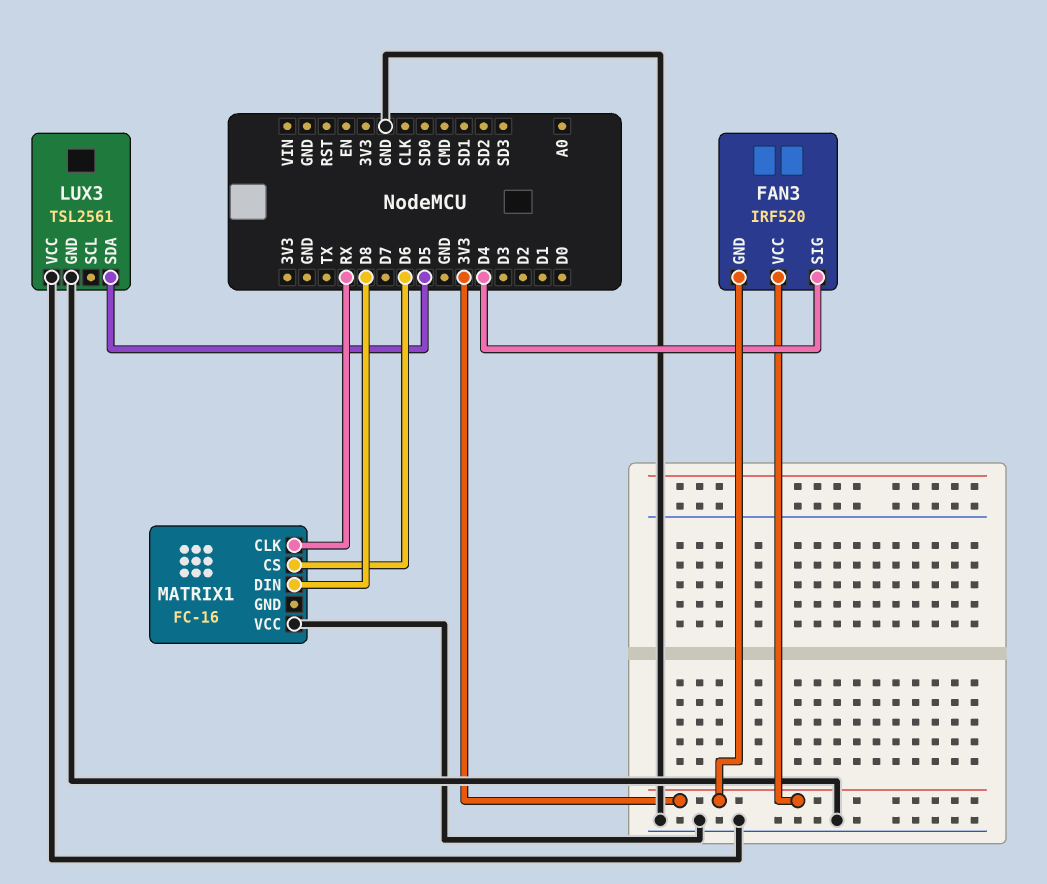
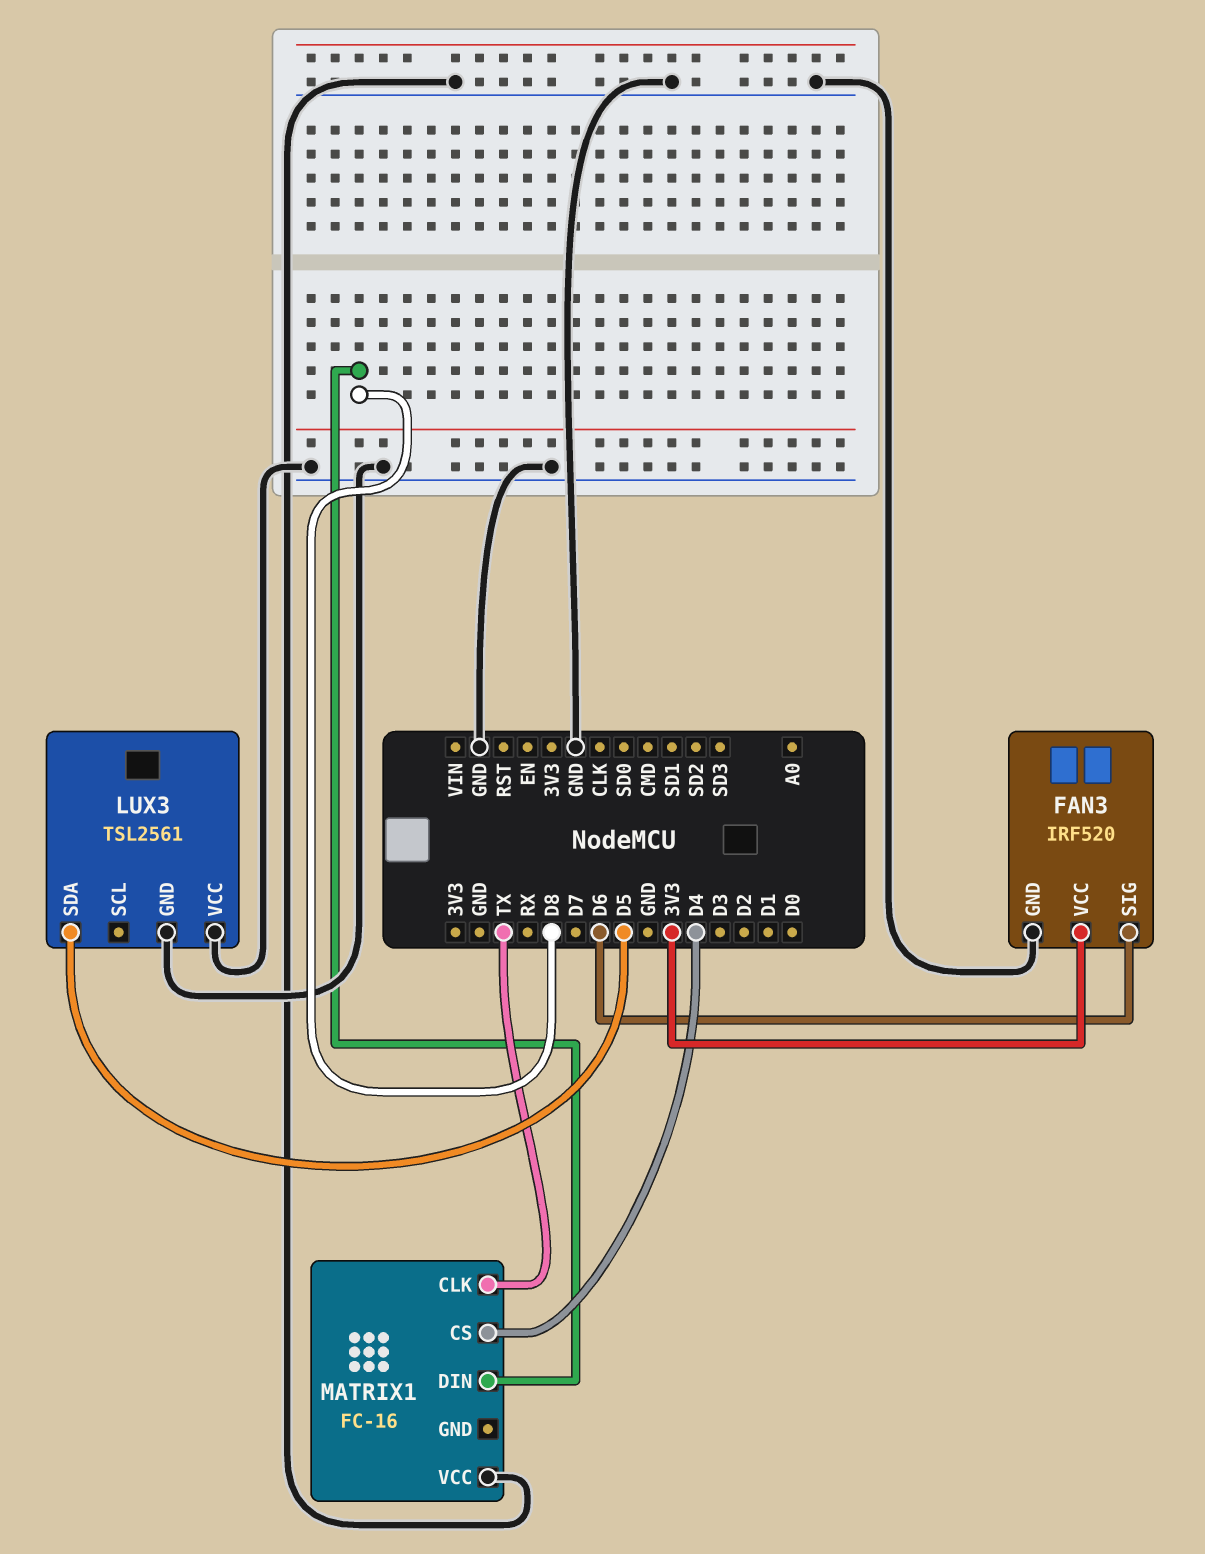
FAN3 pin GND: 3V3 -> GND
FAN3 pin SIG: D4 -> D6
MATRIX1 pin CLK: RX -> TX
MATRIX1 pin CS: D6 -> D4

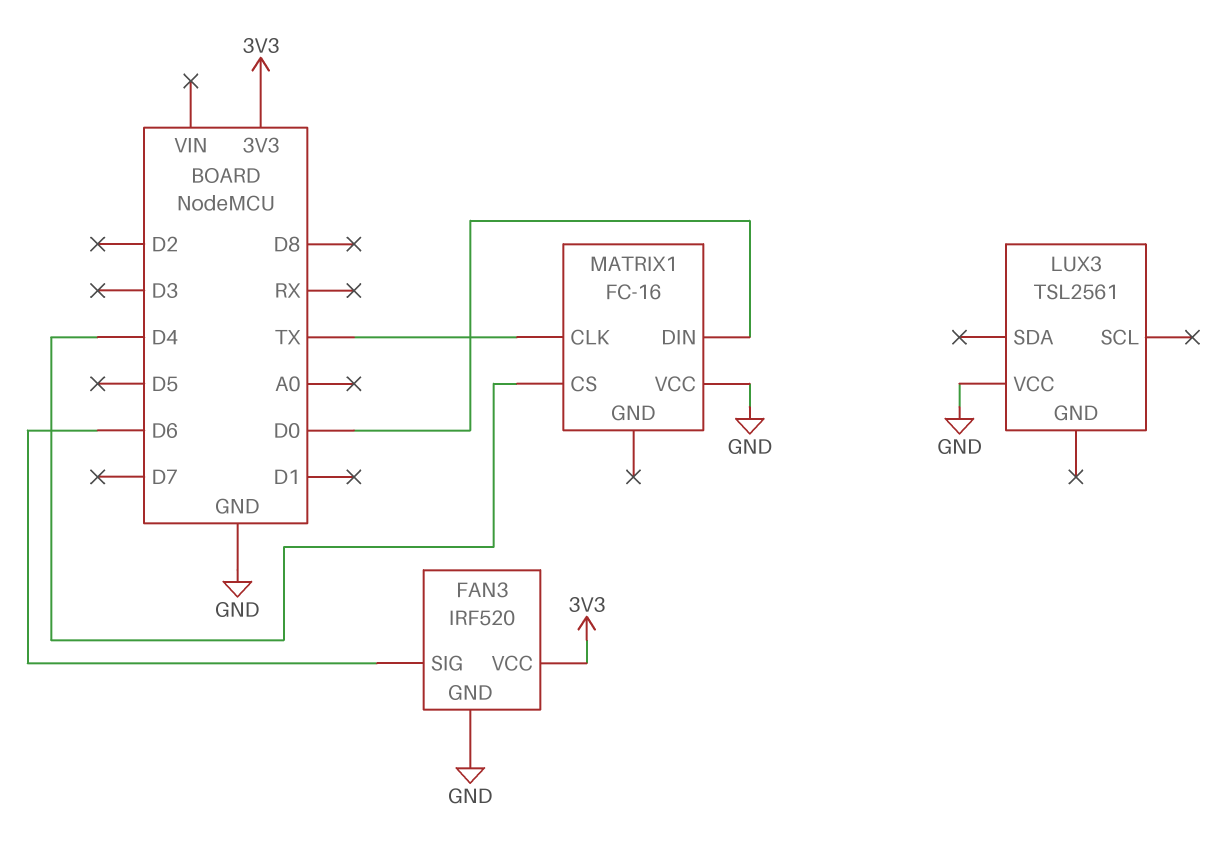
LUX3 pin GND: GND -> none
LUX3 pin SDA: D5 -> none
MATRIX1 pin DIN: D8 -> D0

